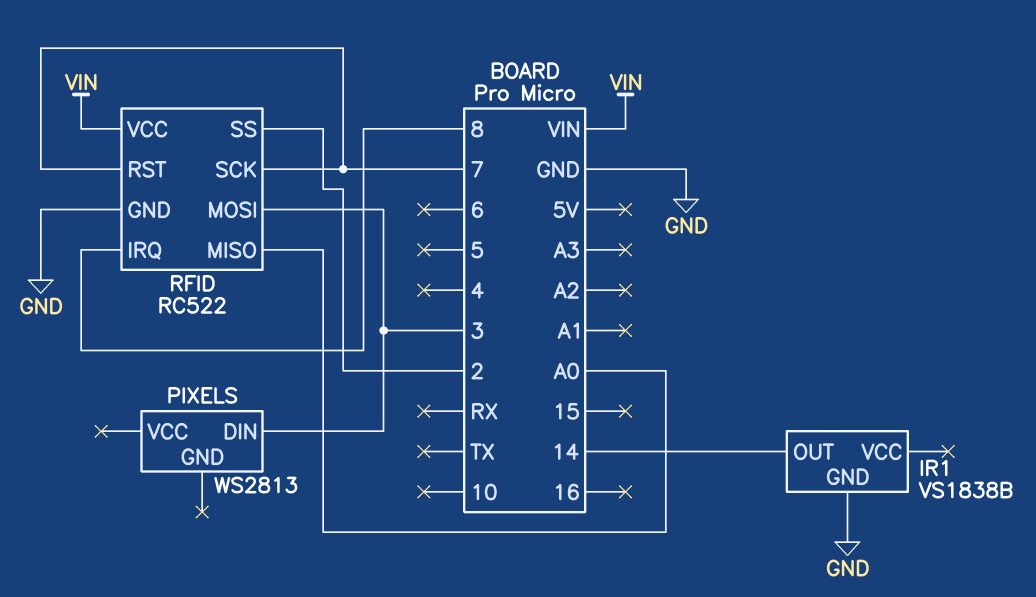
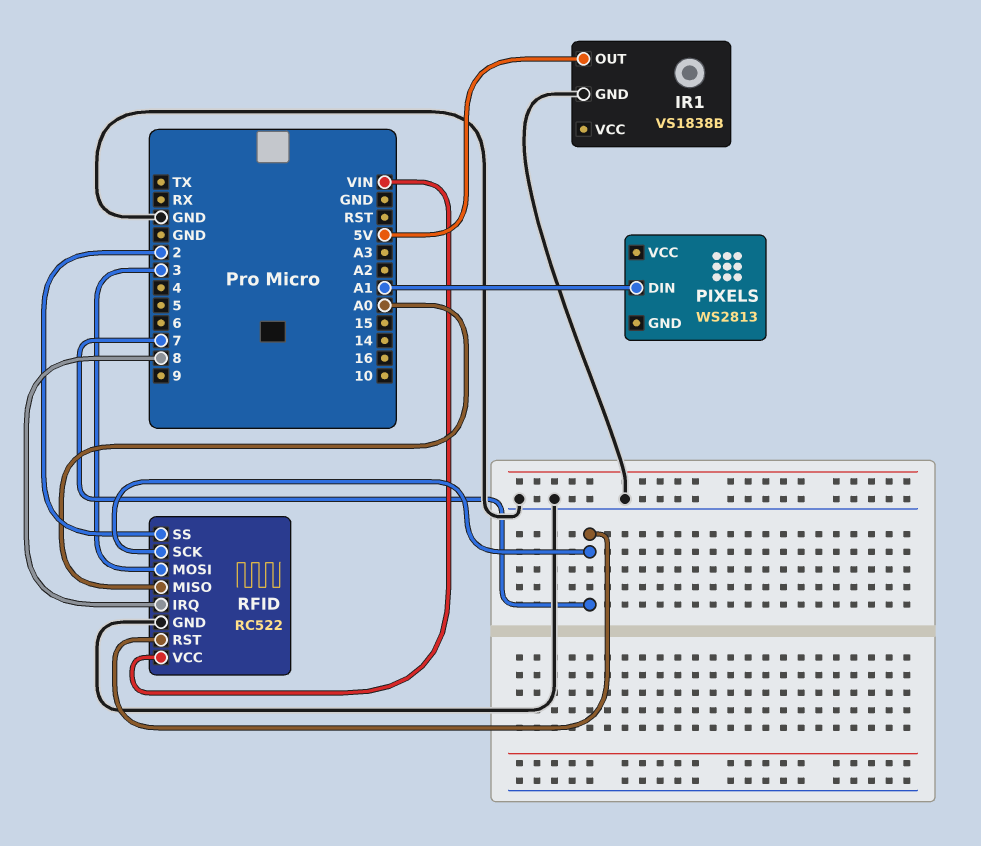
IR1 pin OUT: 14 -> 5V
PIXELS pin DIN: 3 -> A1

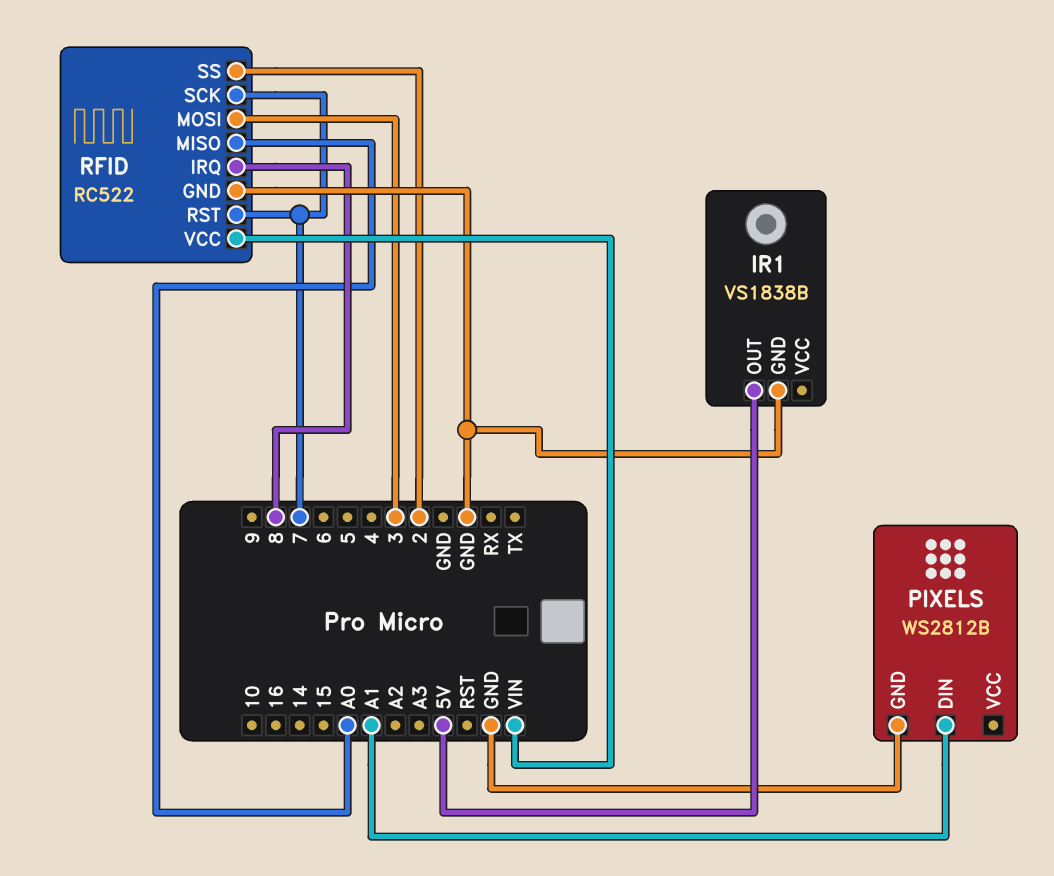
PIXELS: WS2813 -> WS2812B
PIXELS pin GND: none -> GND

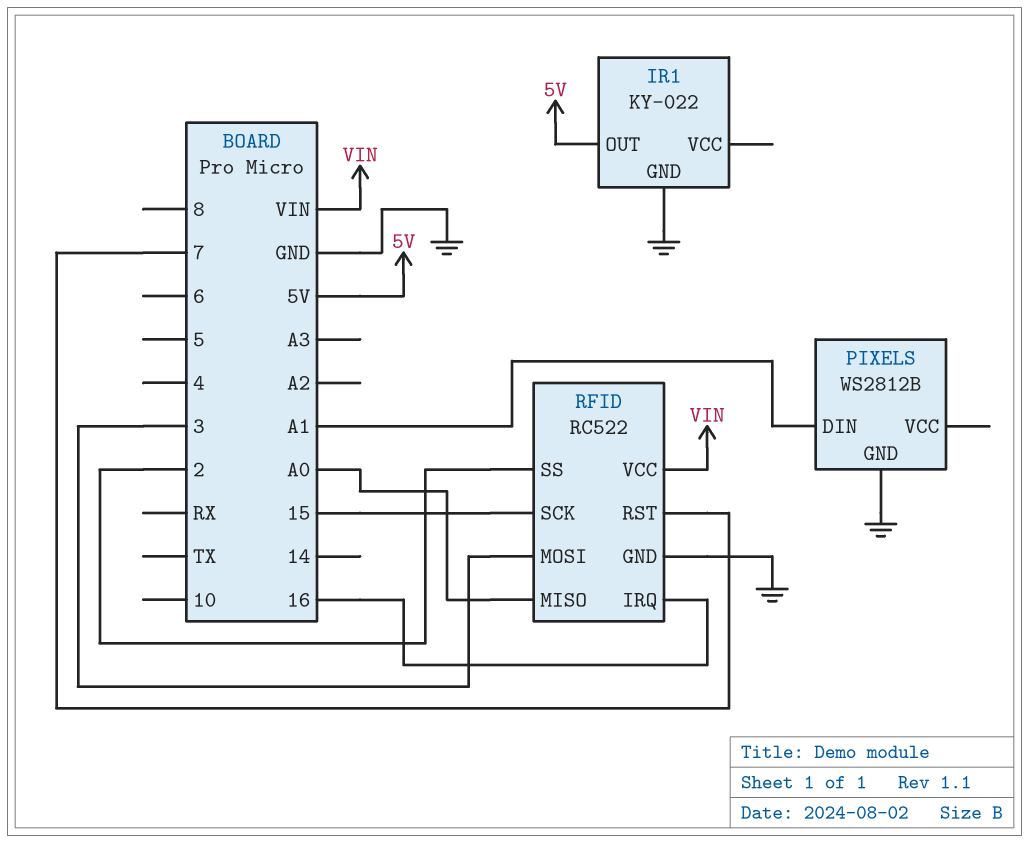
IR1: VS1838B -> KY-022
RFID pin IRQ: 8 -> 16
RFID pin SCK: 7 -> 15

